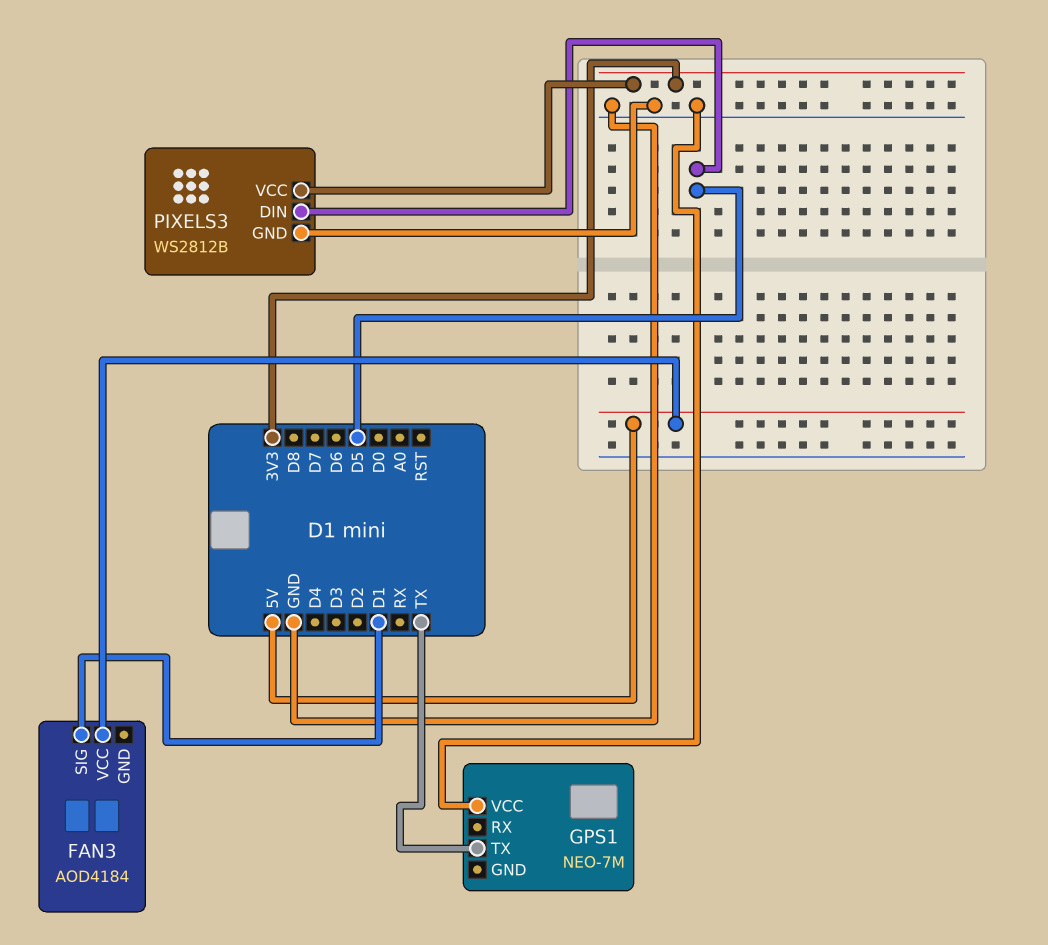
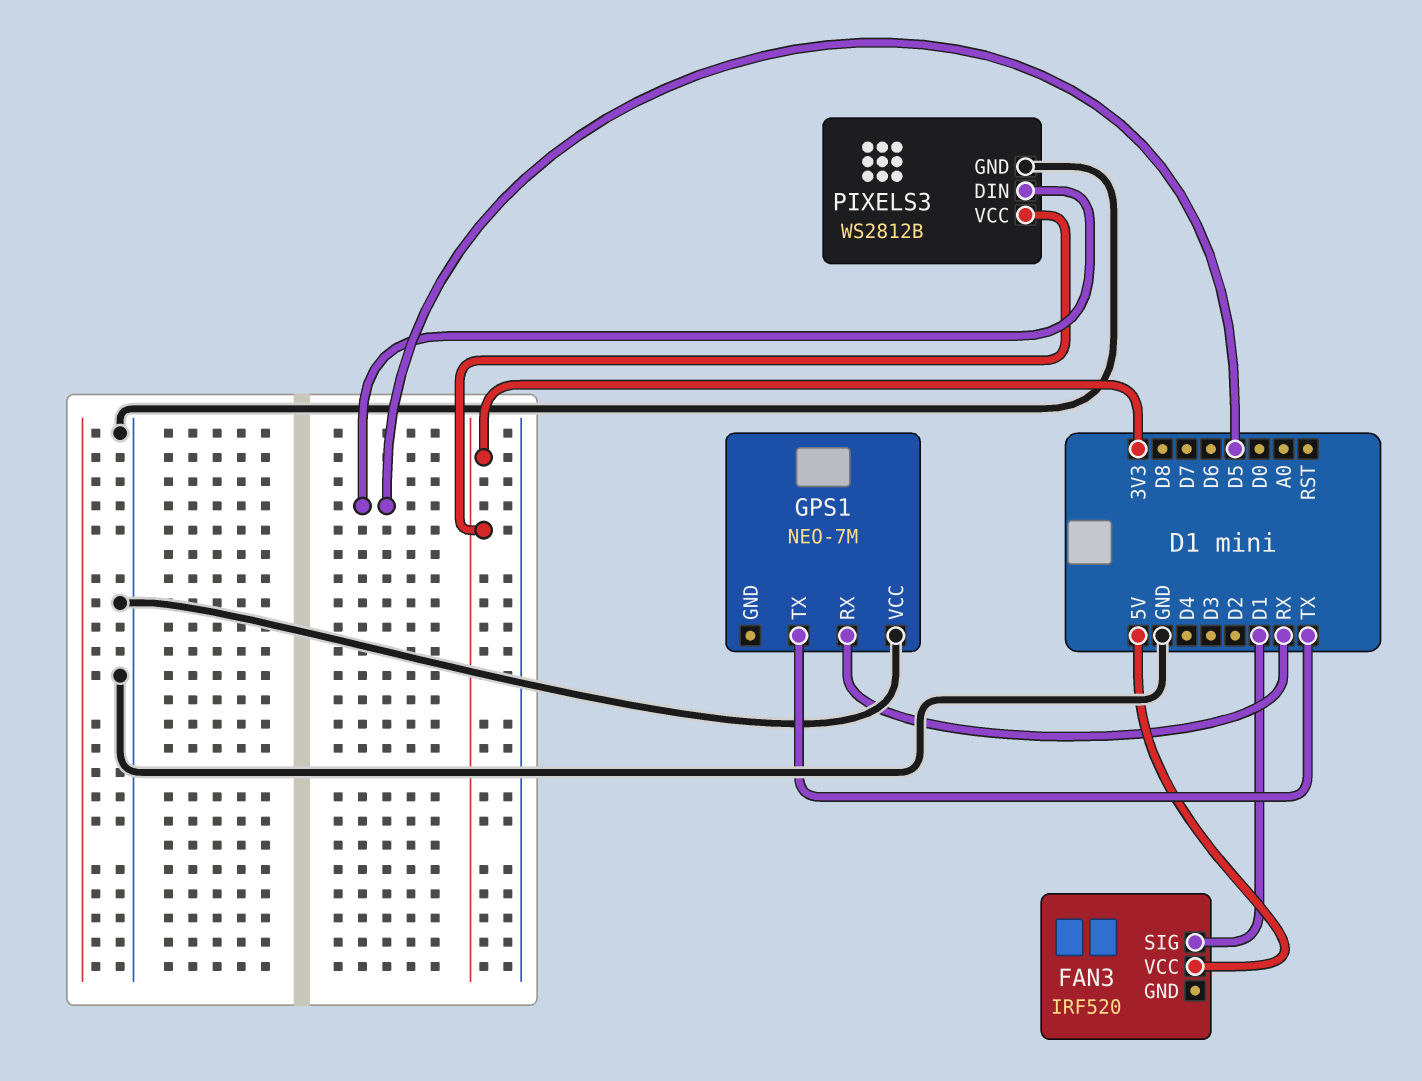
FAN3: AOD4184 -> IRF520
GPS1 pin RX: none -> RX

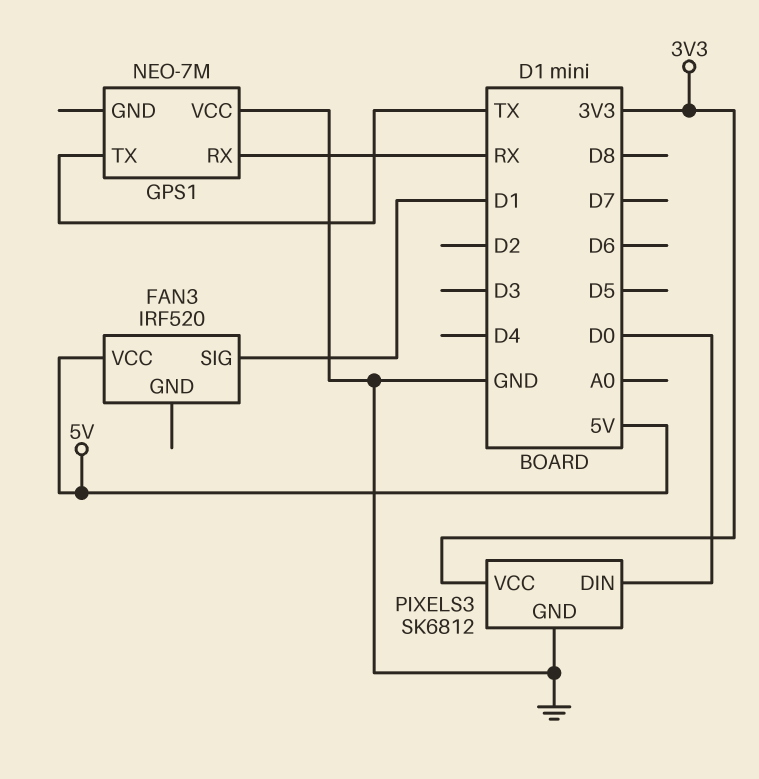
PIXELS3: WS2812B -> SK6812
PIXELS3 pin DIN: D5 -> D0

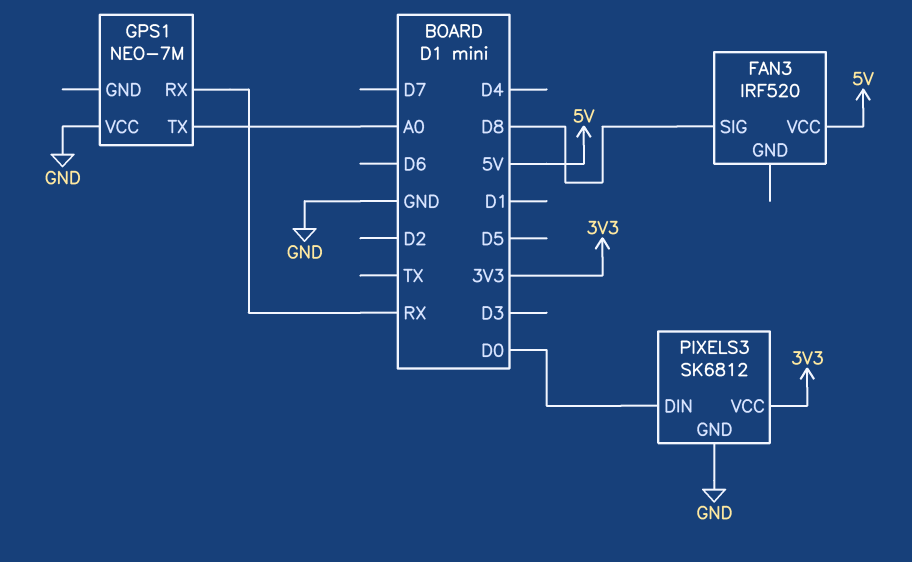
FAN3 pin SIG: D1 -> D8
GPS1 pin TX: TX -> A0

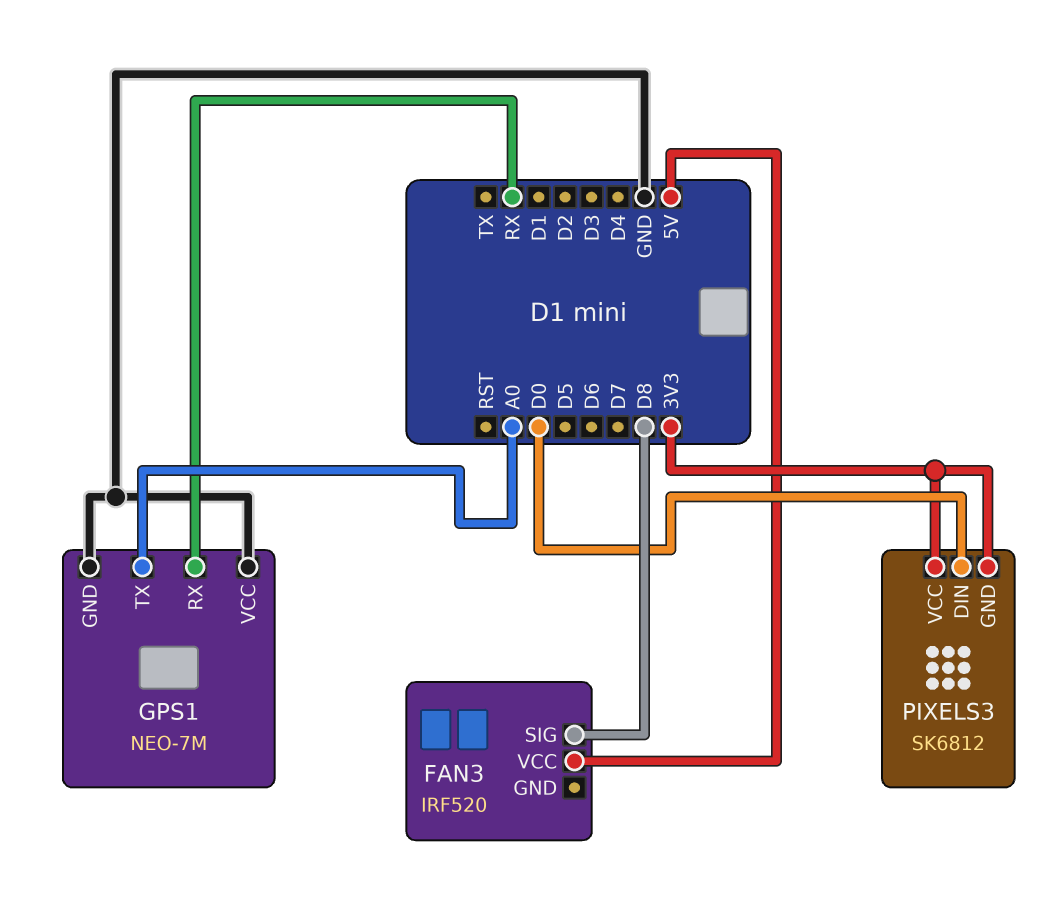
GPS1 pin GND: none -> GND
PIXELS3 pin GND: GND -> 3V3

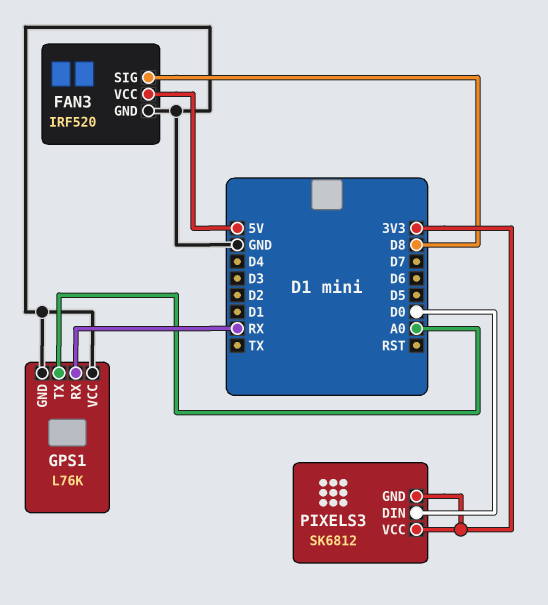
FAN3 pin GND: none -> GND
GPS1: NEO-7M -> L76K

